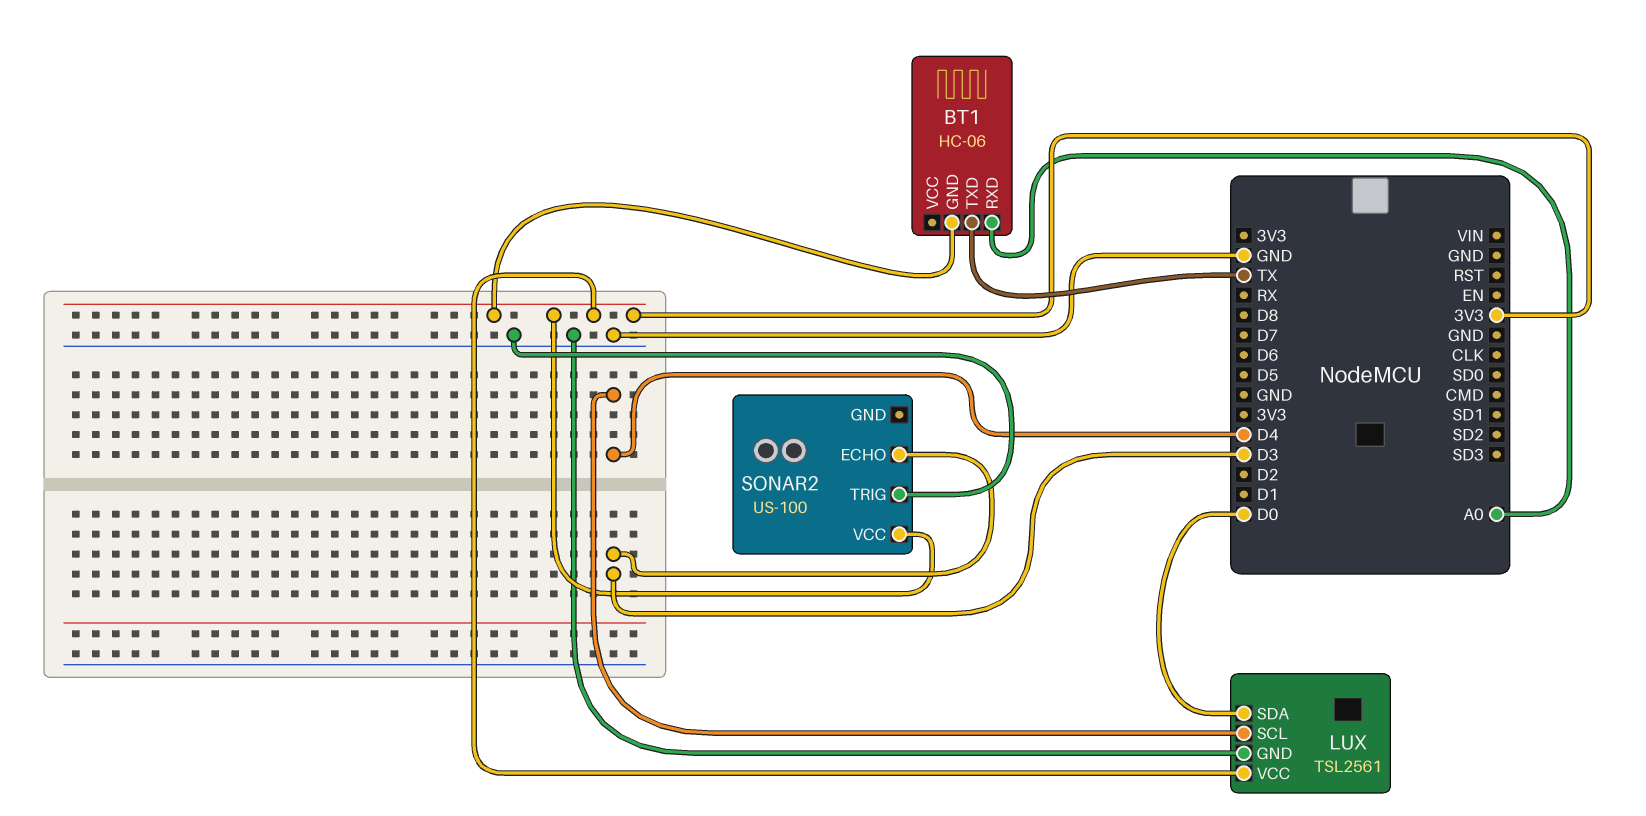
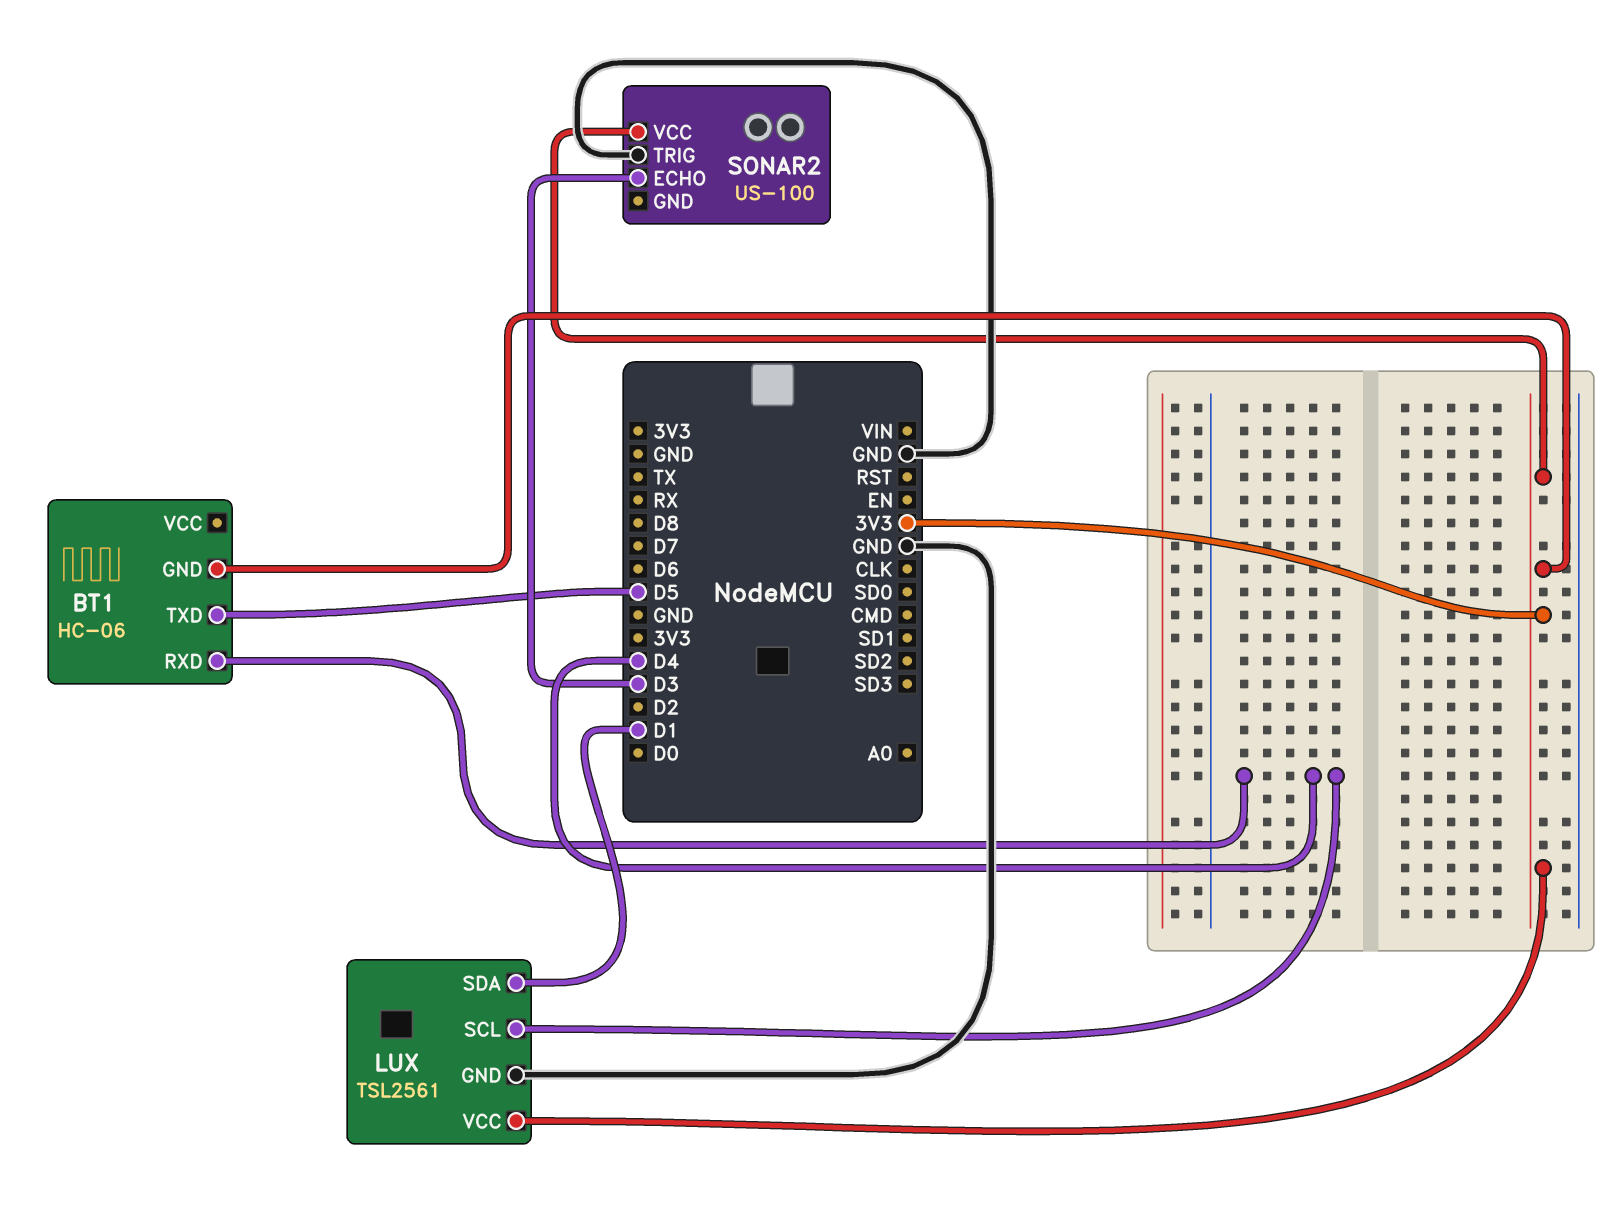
BT1 pin RXD: A0 -> D4
BT1 pin TXD: TX -> D5
LUX pin SDA: D0 -> D1

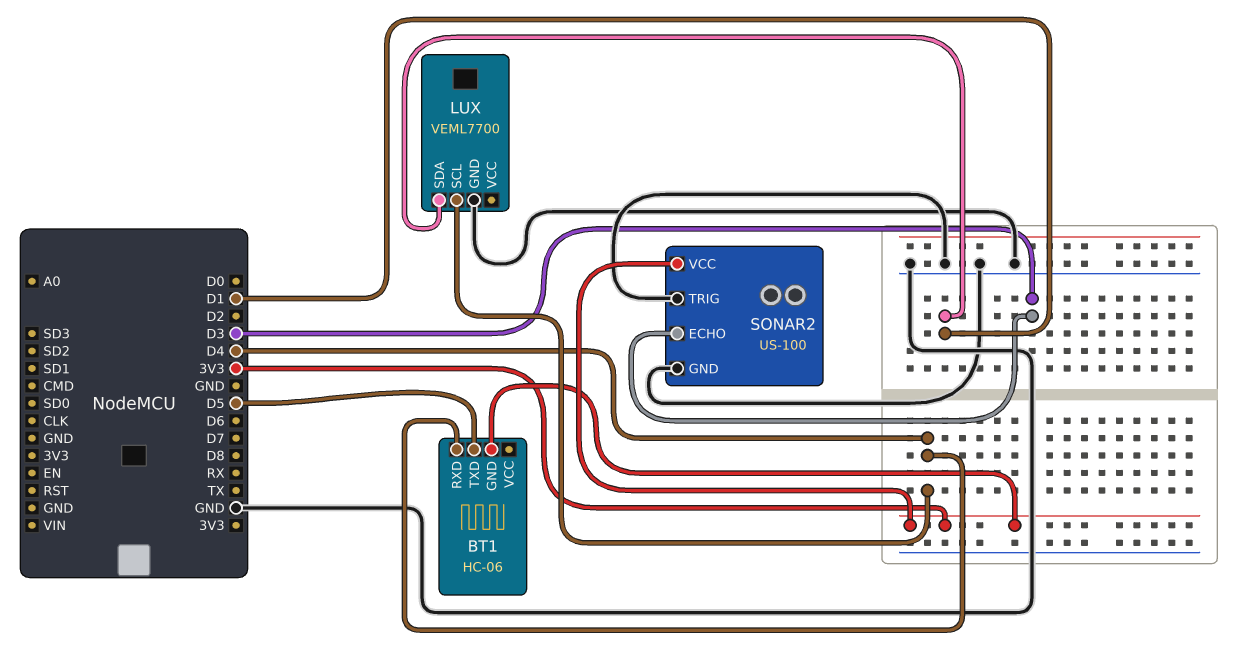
LUX: TSL2561 -> VEML7700
LUX pin VCC: 3V3 -> none
SONAR2 pin GND: none -> GND

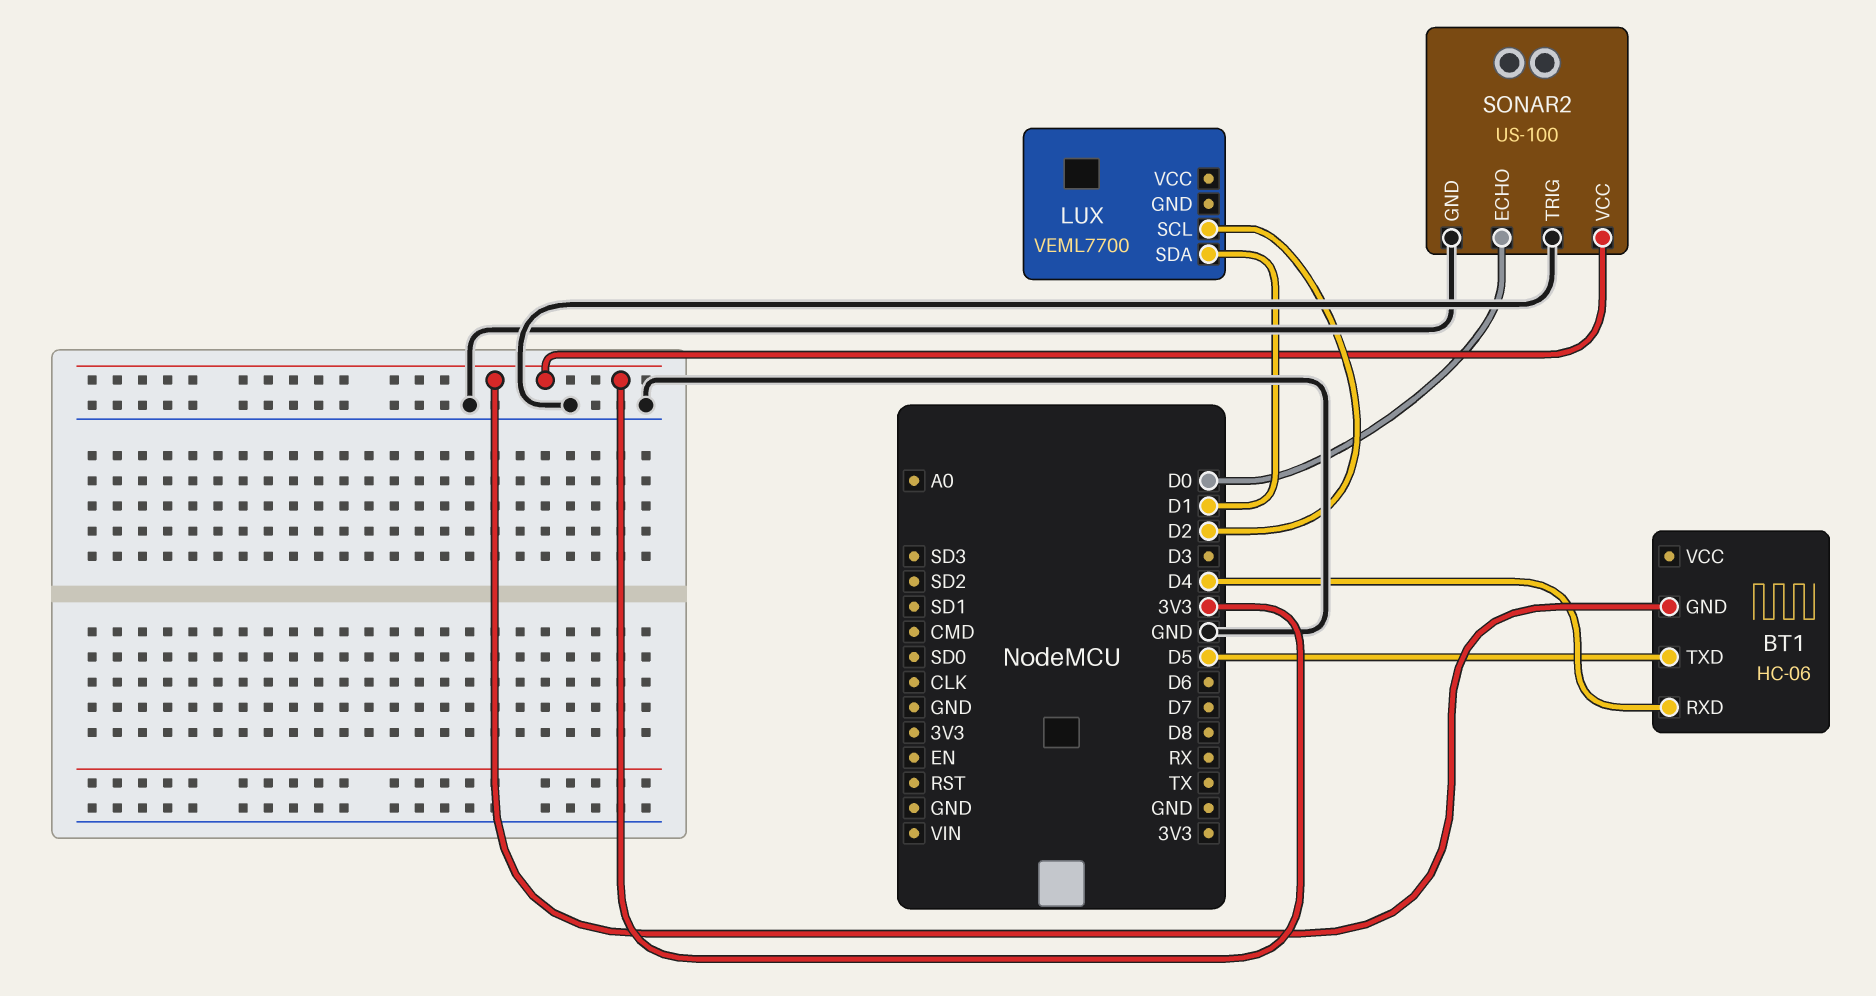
LUX pin GND: GND -> none
LUX pin SCL: D4 -> D2
SONAR2 pin ECHO: D3 -> D0

